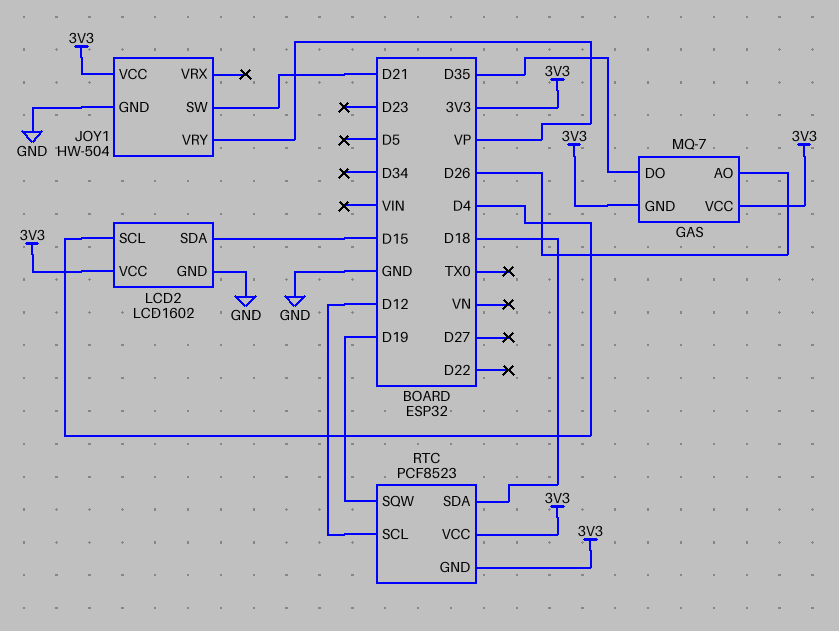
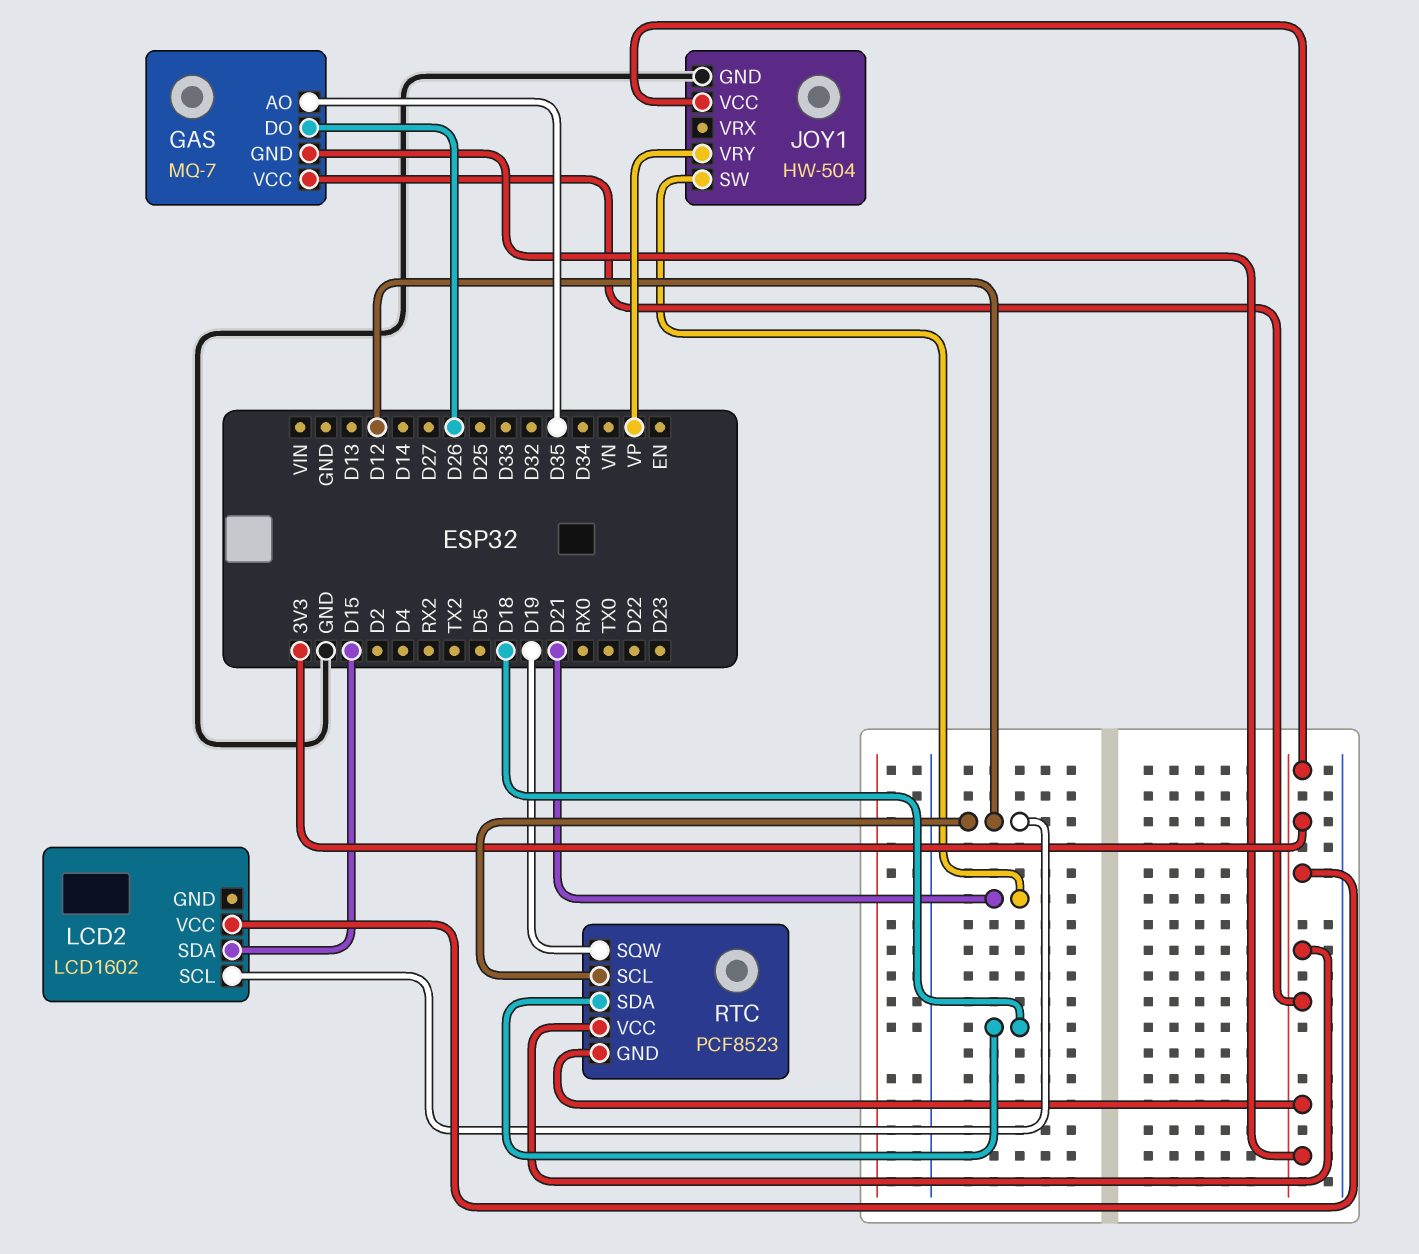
GAS pin AO: D26 -> D35
GAS pin DO: D35 -> D26
LCD2 pin GND: GND -> none
LCD2 pin SCL: D4 -> D12

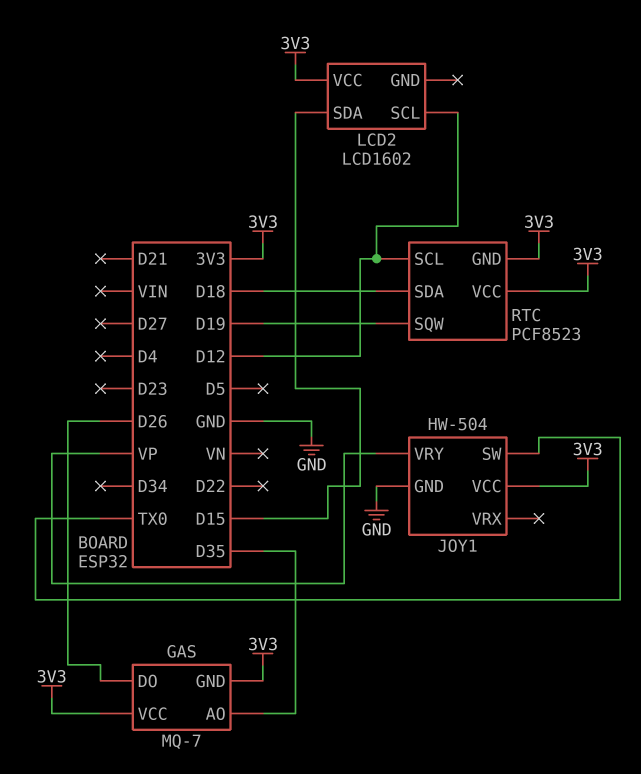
JOY1 pin SW: D21 -> TX0

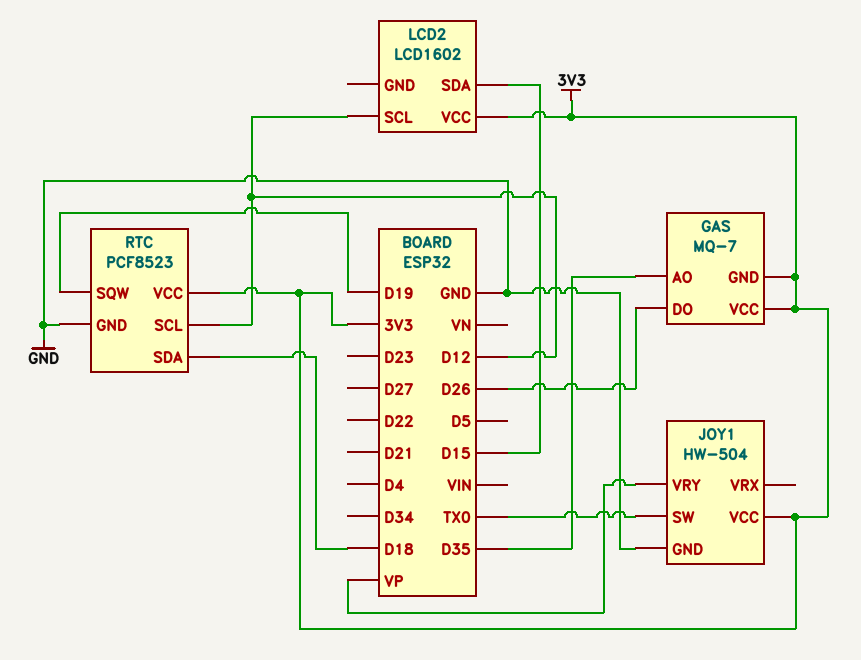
RTC pin GND: 3V3 -> GND

